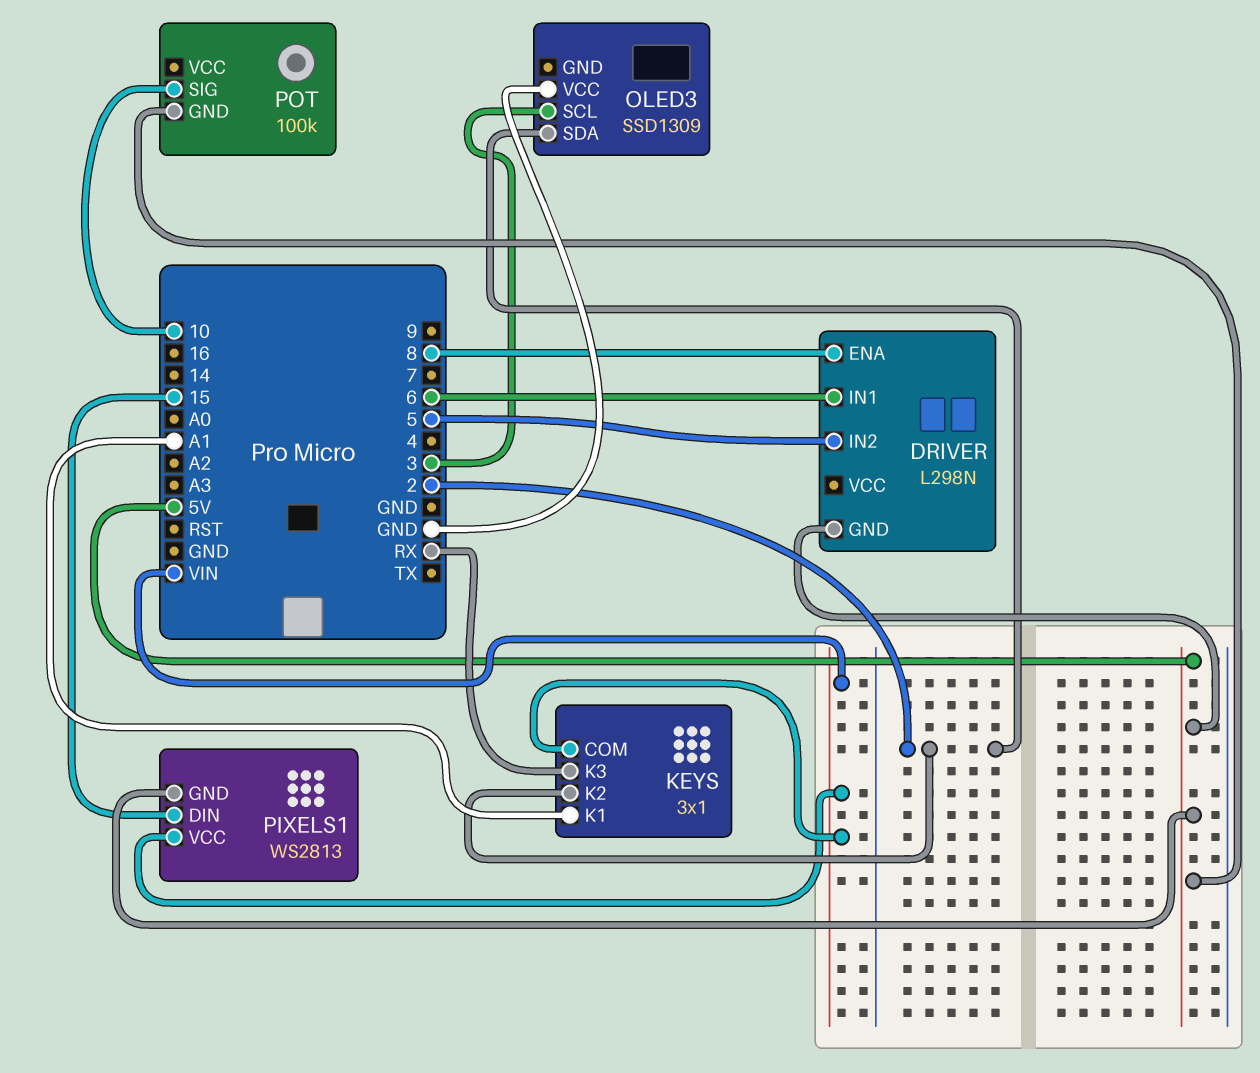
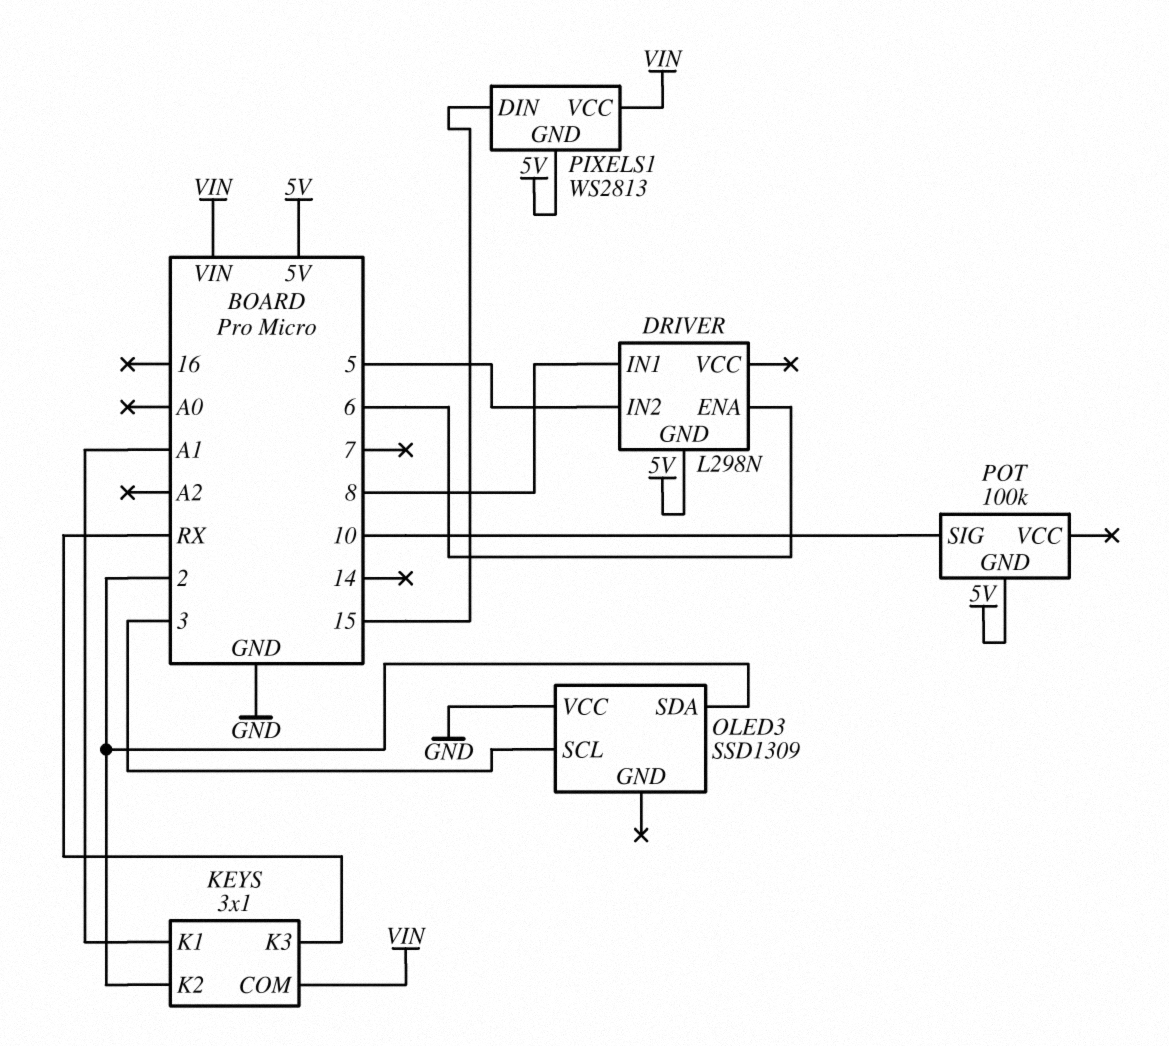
DRIVER pin ENA: 8 -> 6
DRIVER pin IN1: 6 -> 8

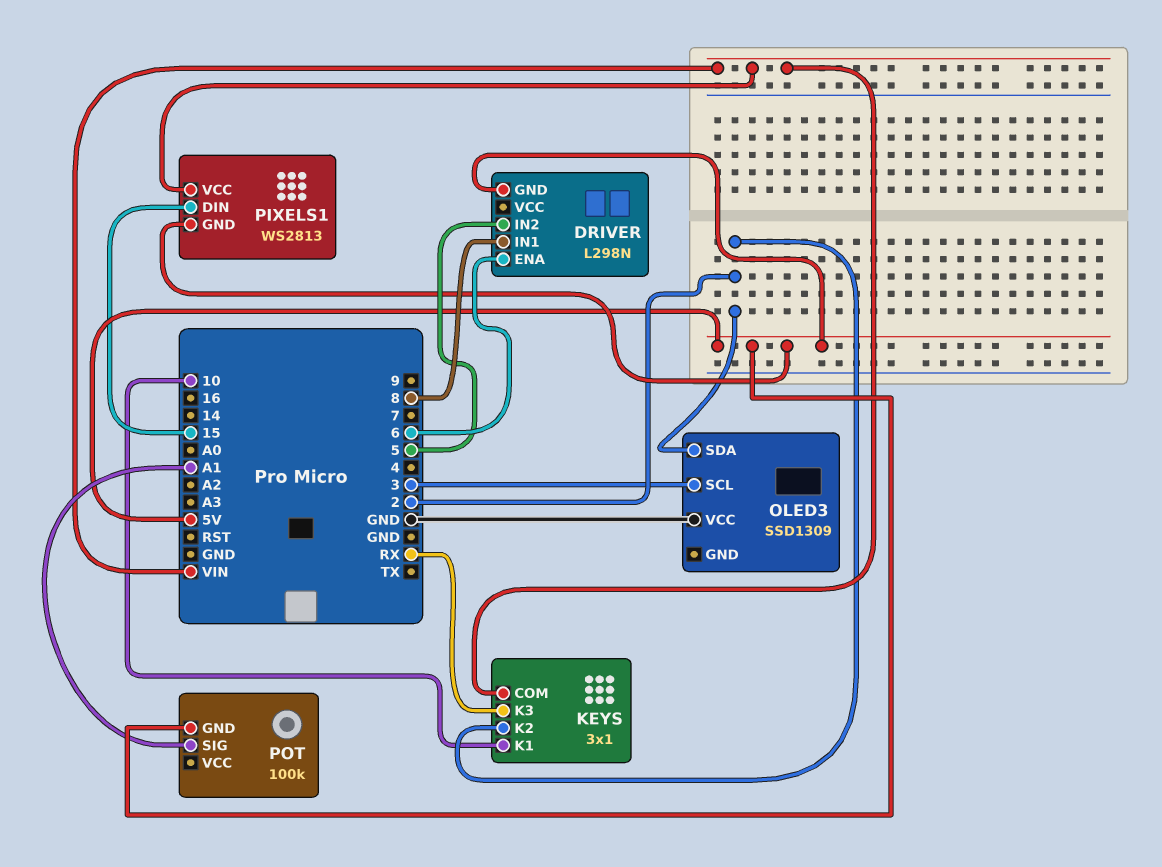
KEYS pin K1: A1 -> 10
POT pin SIG: 10 -> A1

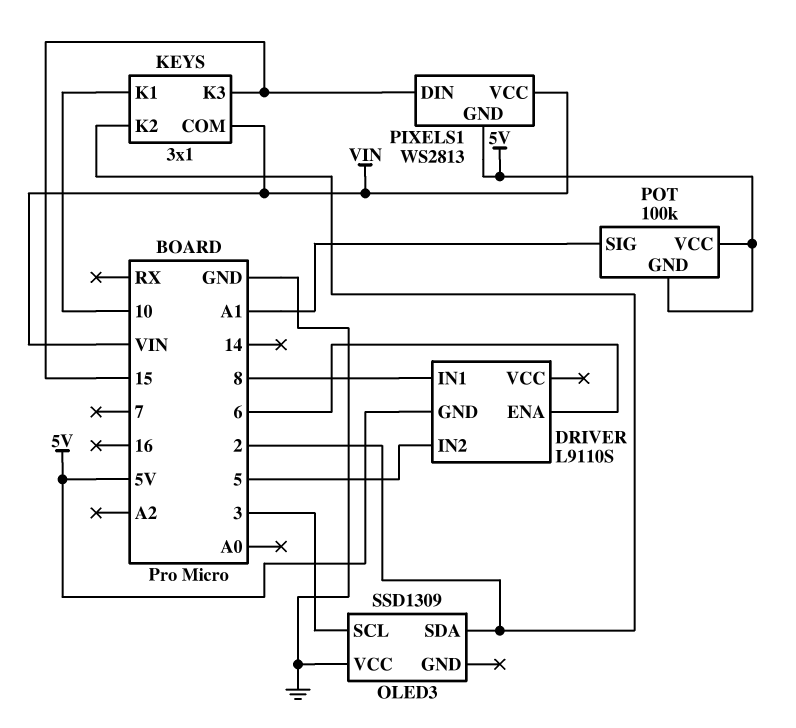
DRIVER: L298N -> L9110S
KEYS pin K3: RX -> 15
POT pin VCC: none -> 5V

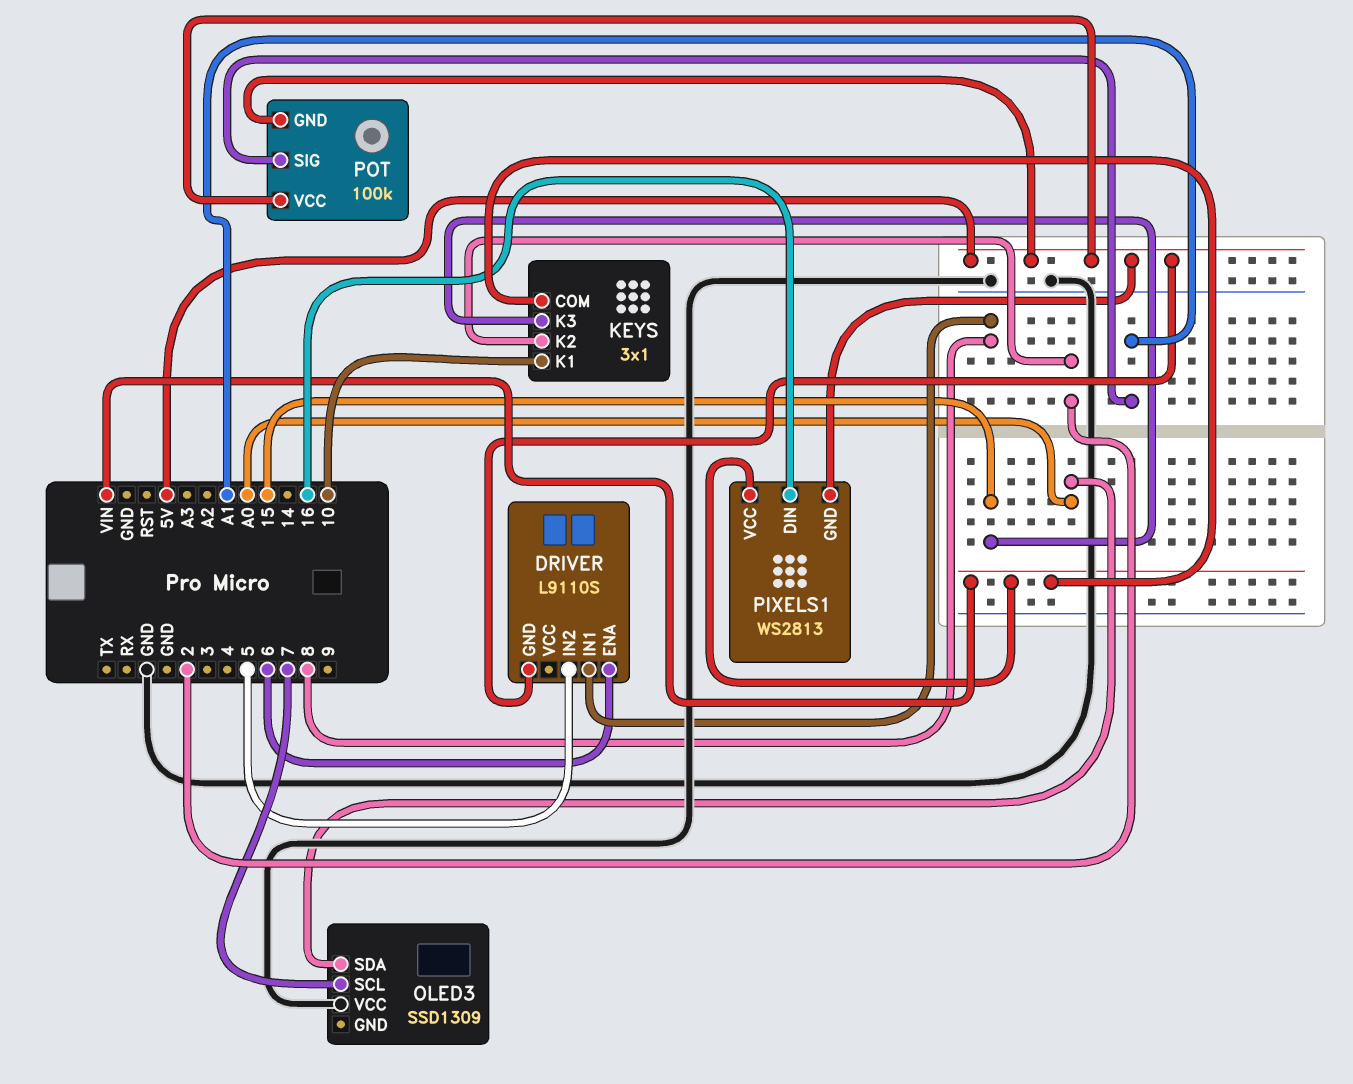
OLED3 pin SCL: 3 -> 7
OLED3 pin SDA: 2 -> A0
PIXELS1 pin DIN: 15 -> 16

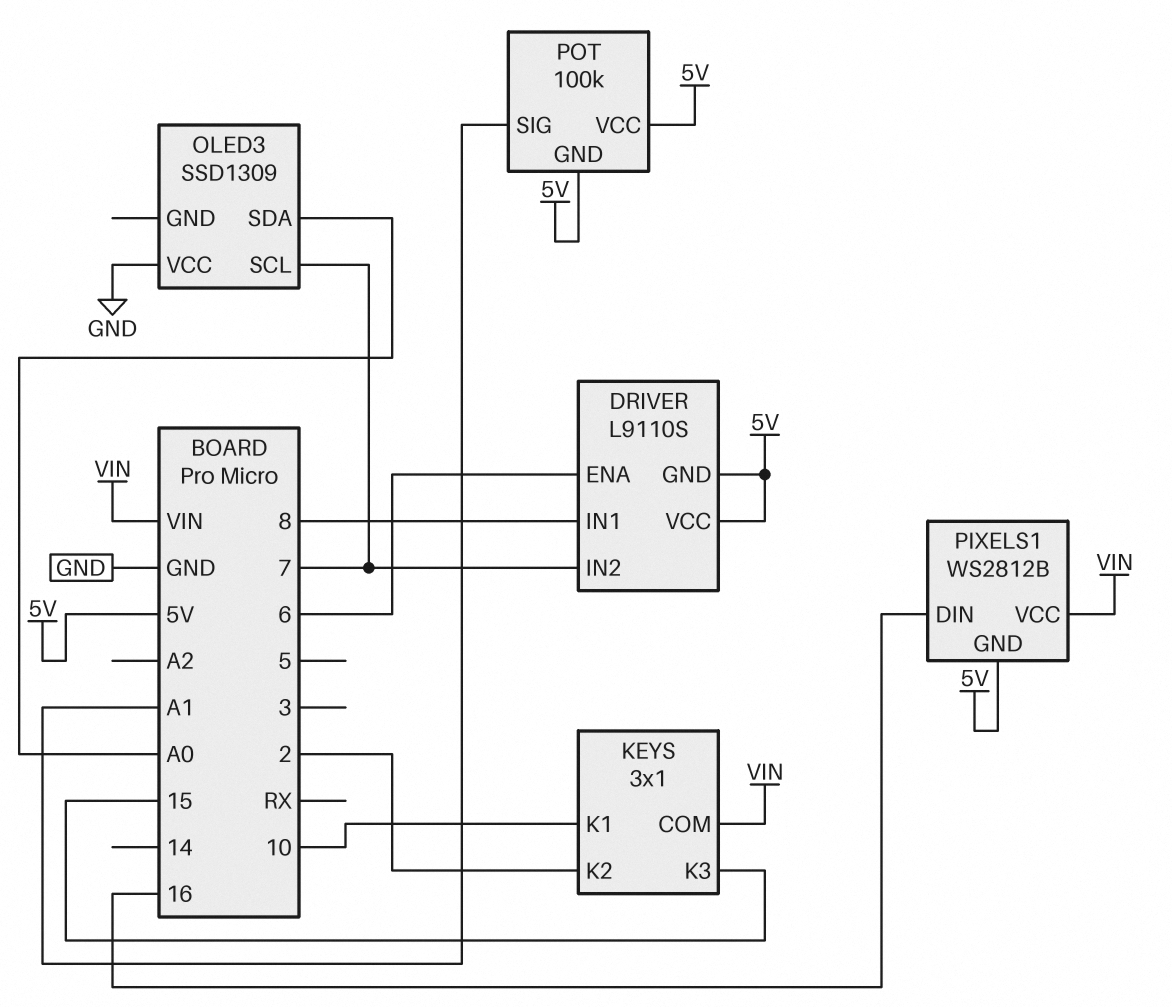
DRIVER pin IN2: 5 -> 7
DRIVER pin VCC: none -> 5V
PIXELS1: WS2813 -> WS2812B

